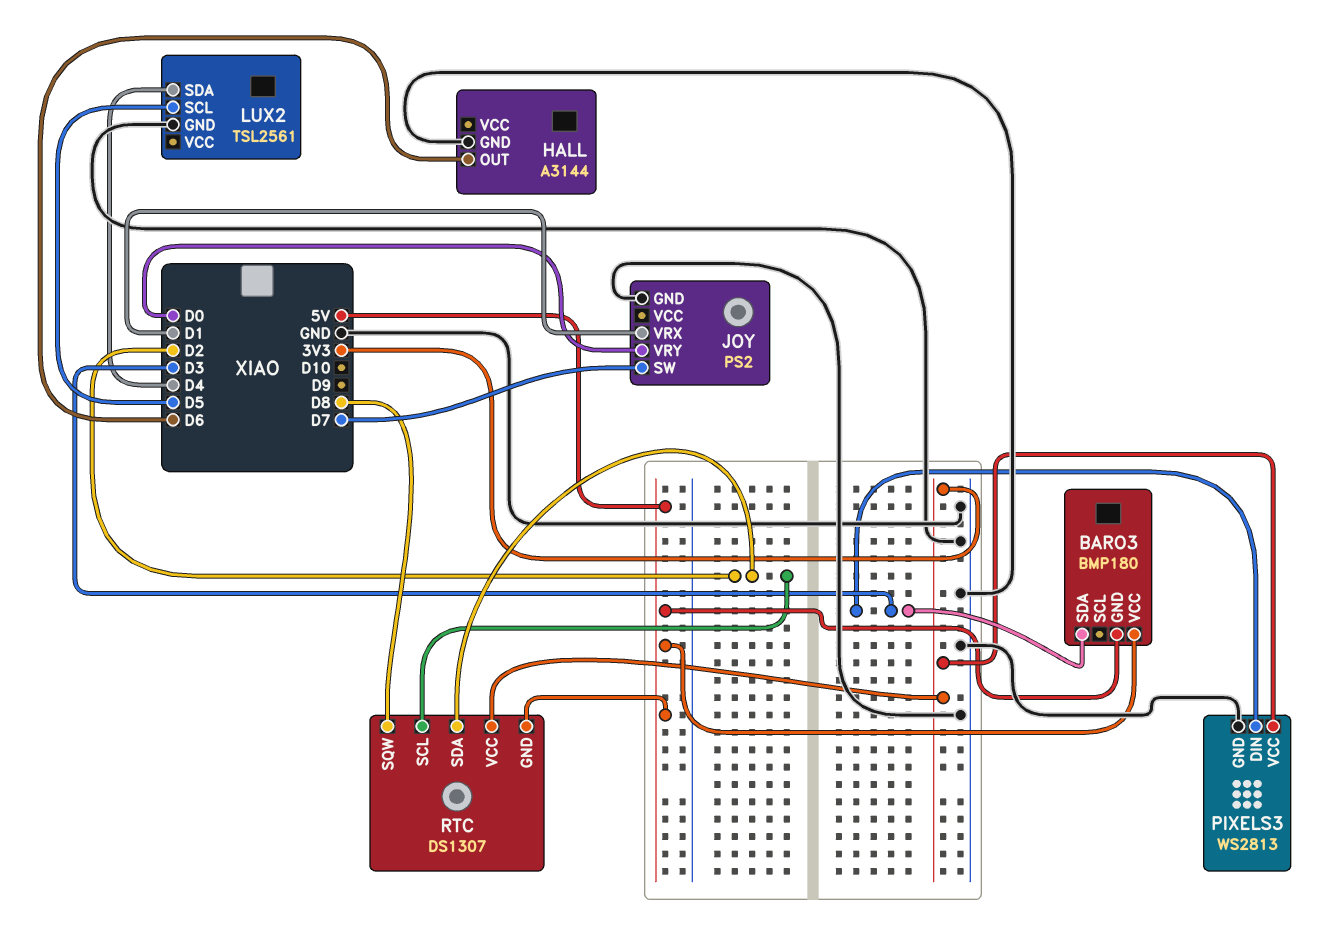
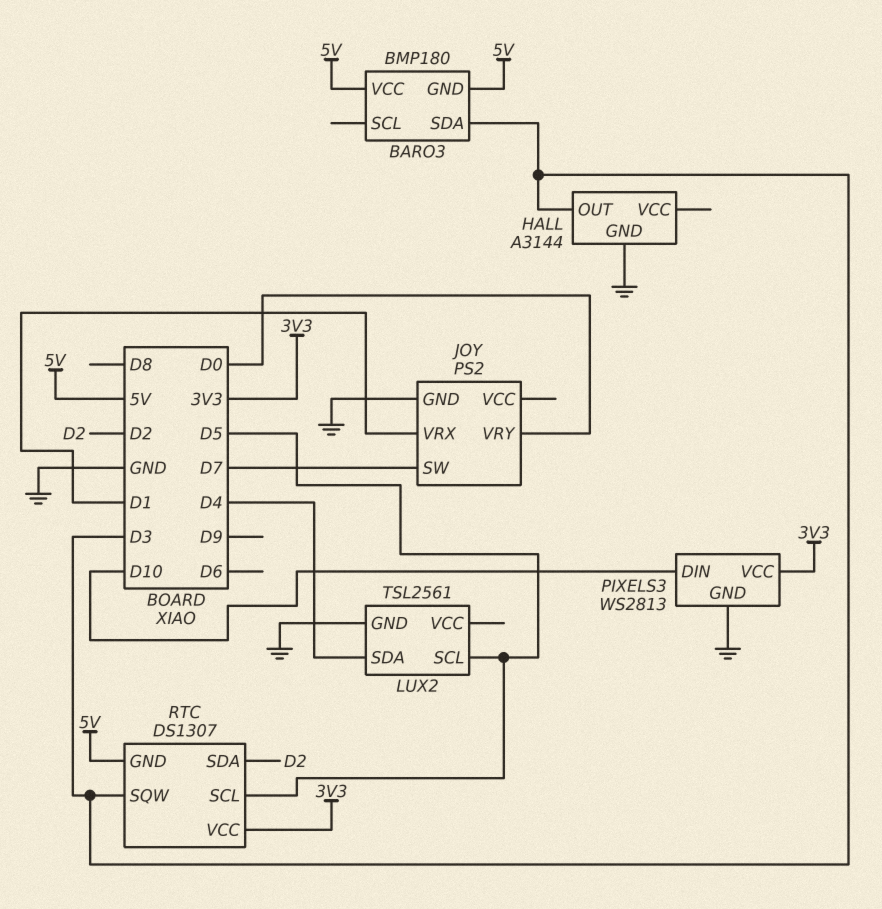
HALL pin OUT: D6 -> D3
PIXELS3 pin DIN: D3 -> D10
RTC pin SCL: D2 -> D5
RTC pin SQW: D8 -> D3

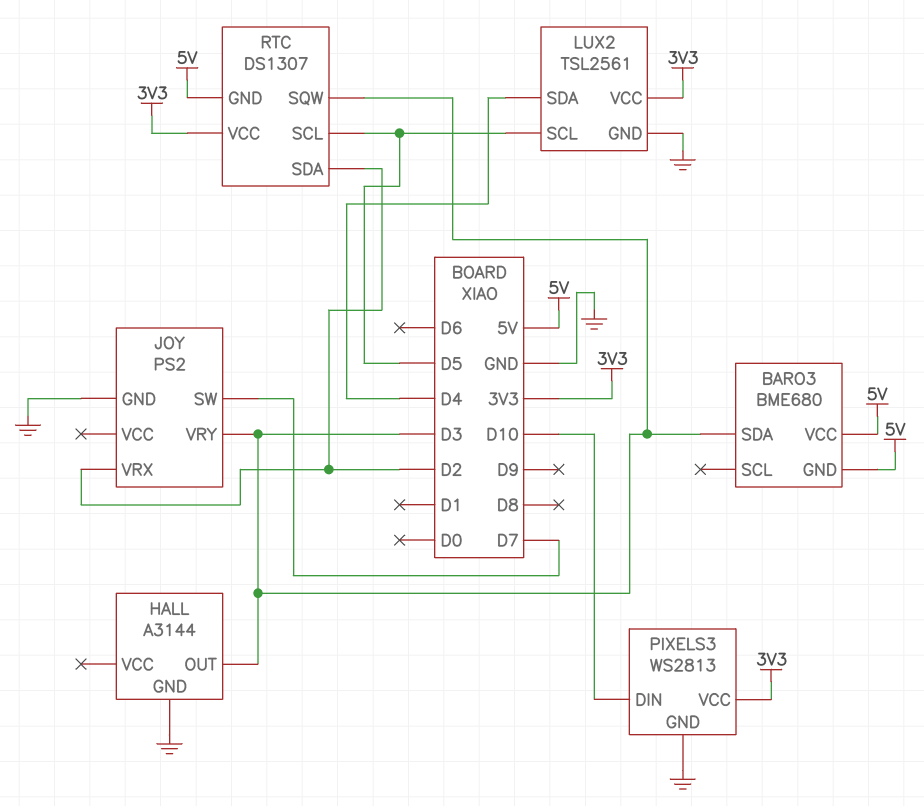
BARO3: BMP180 -> BME680
JOY pin VRX: D1 -> D2
JOY pin VRY: D0 -> D3
LUX2 pin VCC: none -> 3V3

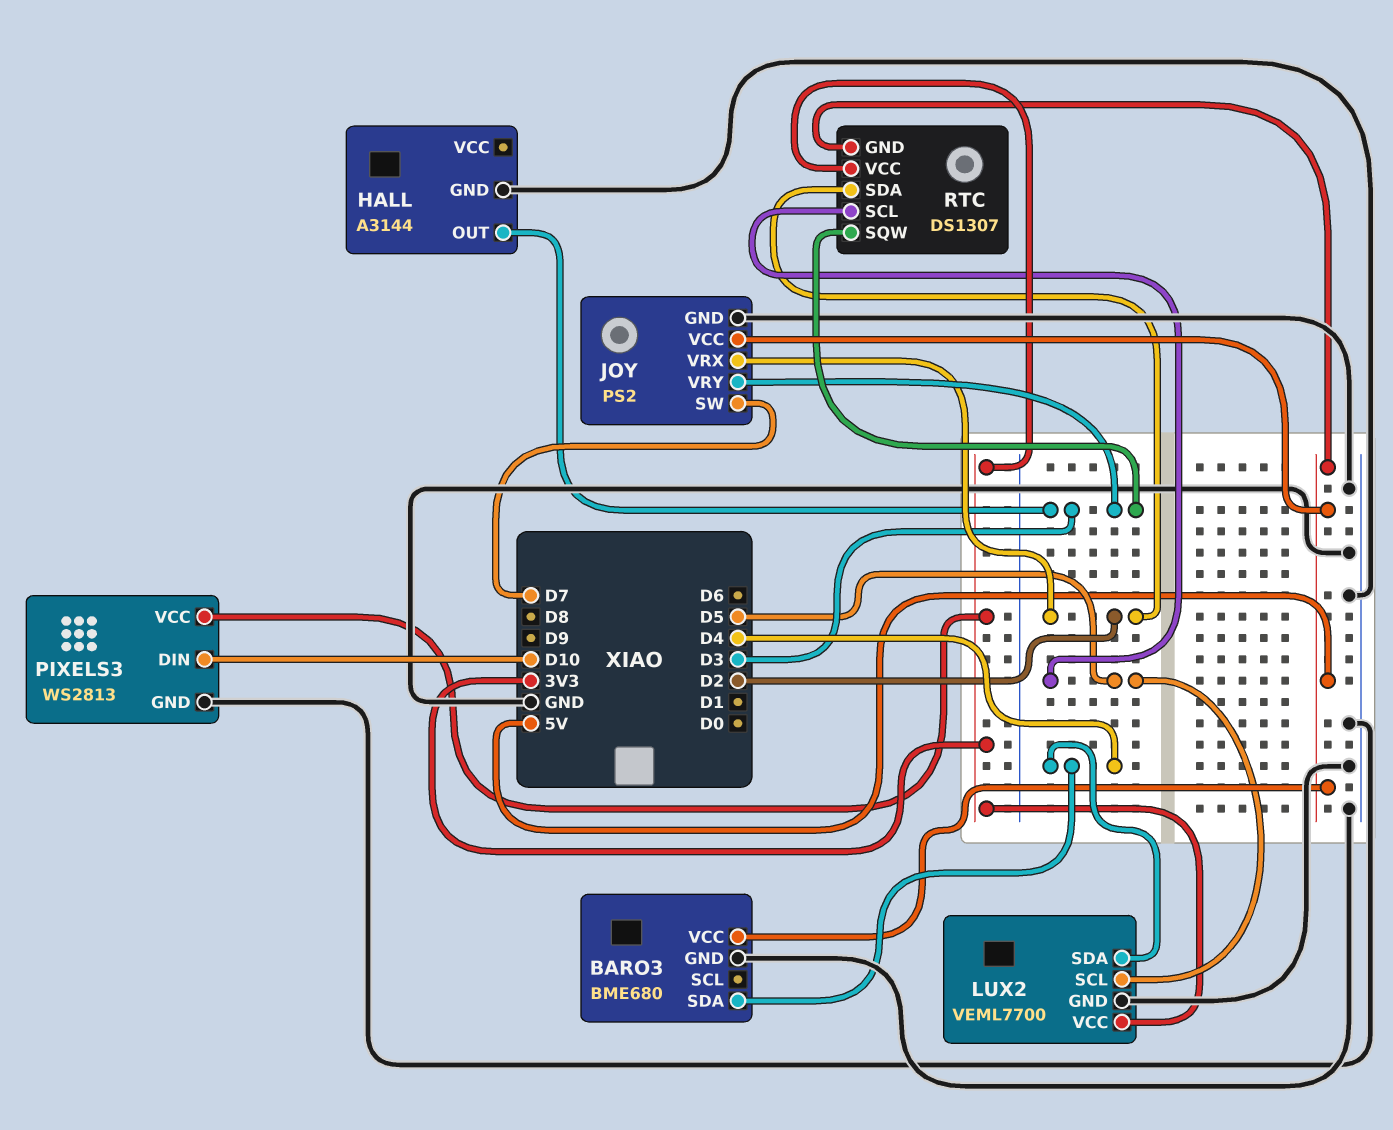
BARO3 pin GND: 5V -> GND
BARO3 pin SDA: D3 -> D4
JOY pin VCC: none -> 5V
LUX2: TSL2561 -> VEML7700

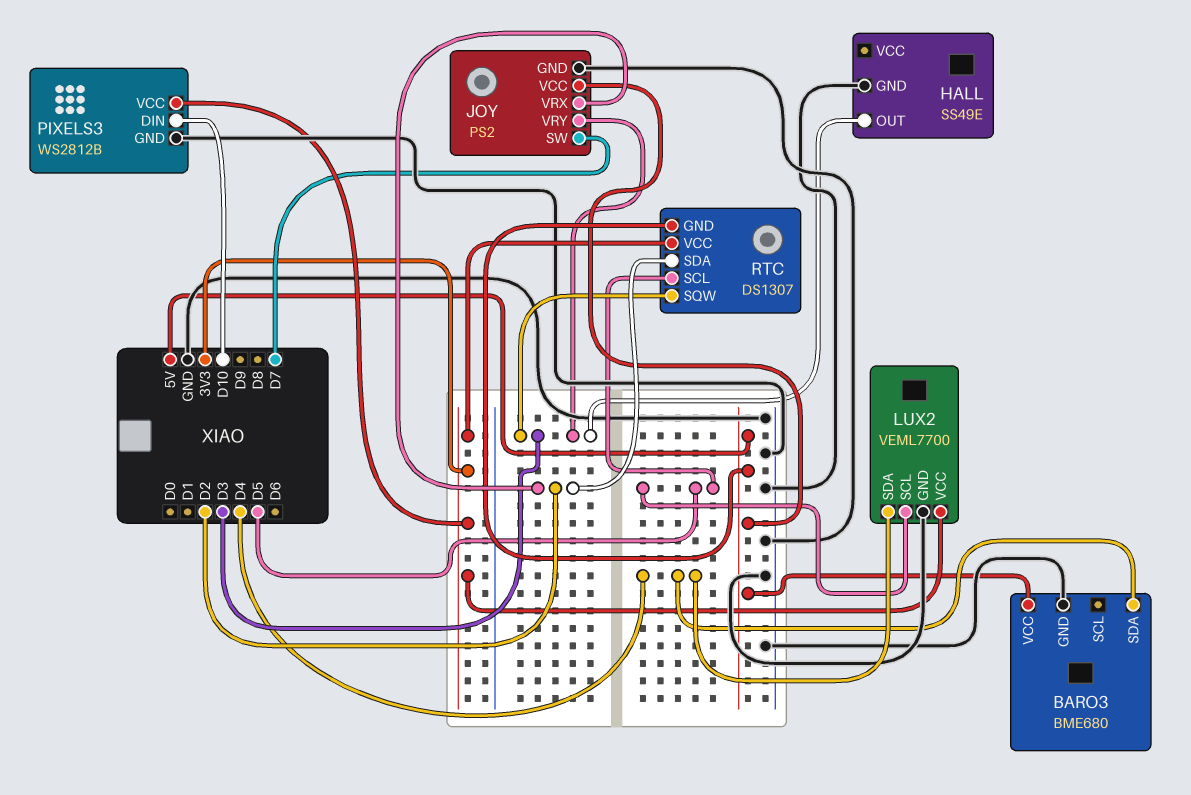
HALL: A3144 -> SS49E
PIXELS3: WS2813 -> WS2812B

